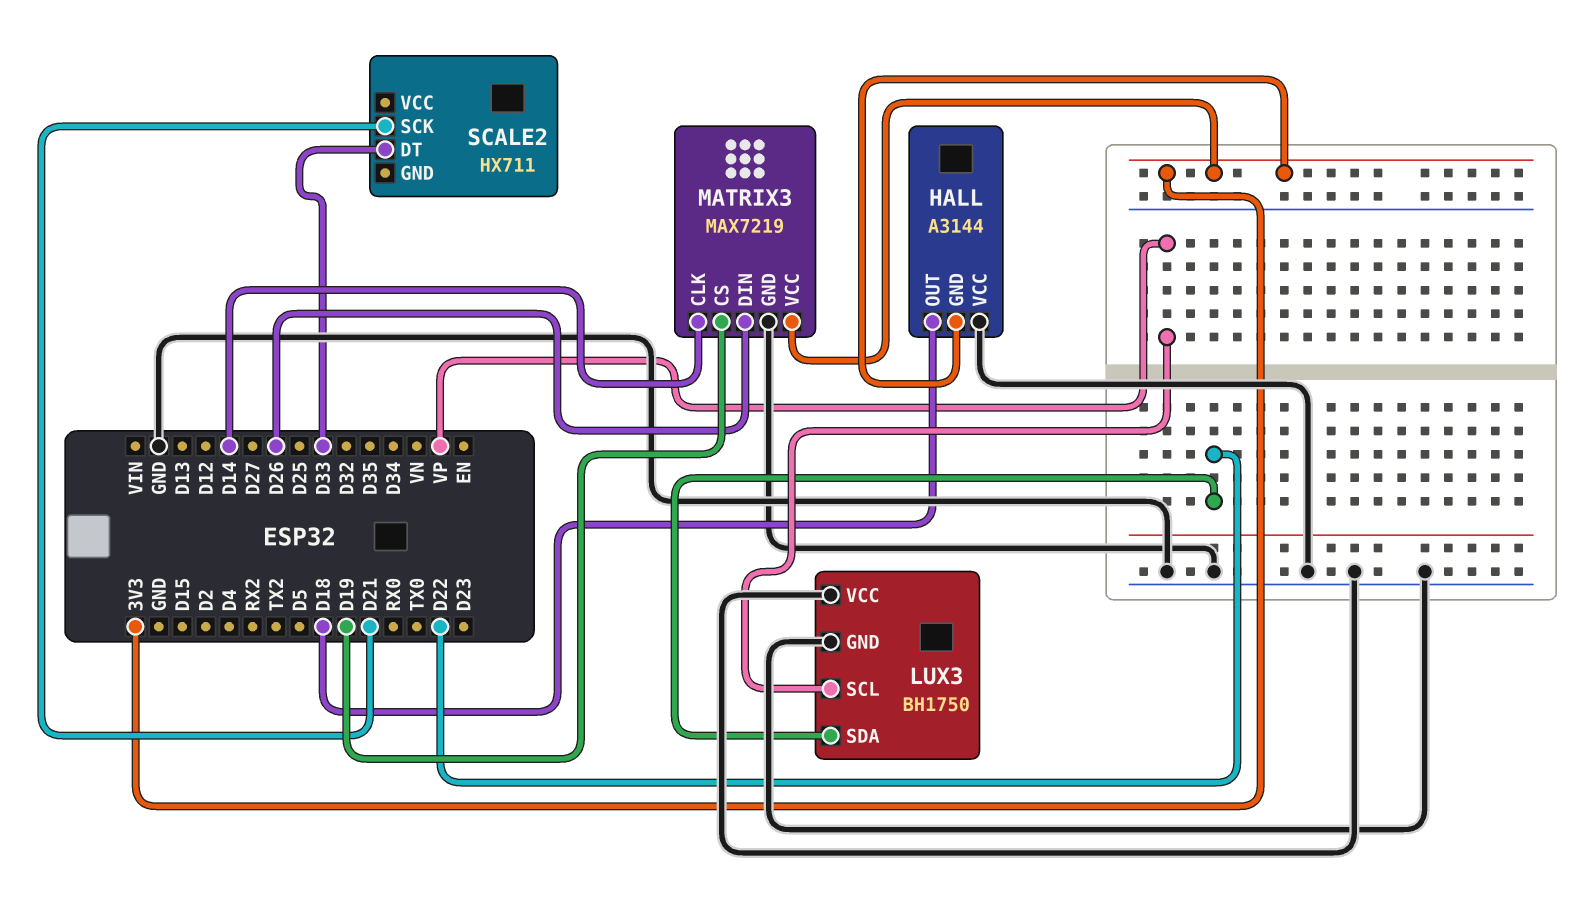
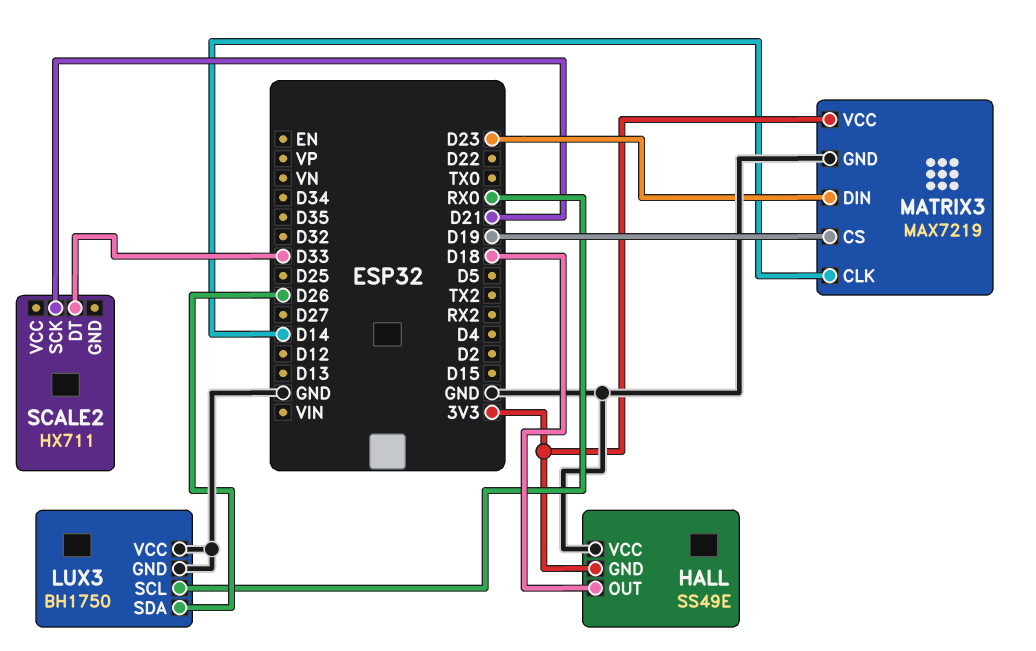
HALL: A3144 -> SS49E
LUX3 pin SCL: VP -> RX0
LUX3 pin SDA: D22 -> D26
MATRIX3 pin DIN: D26 -> D23

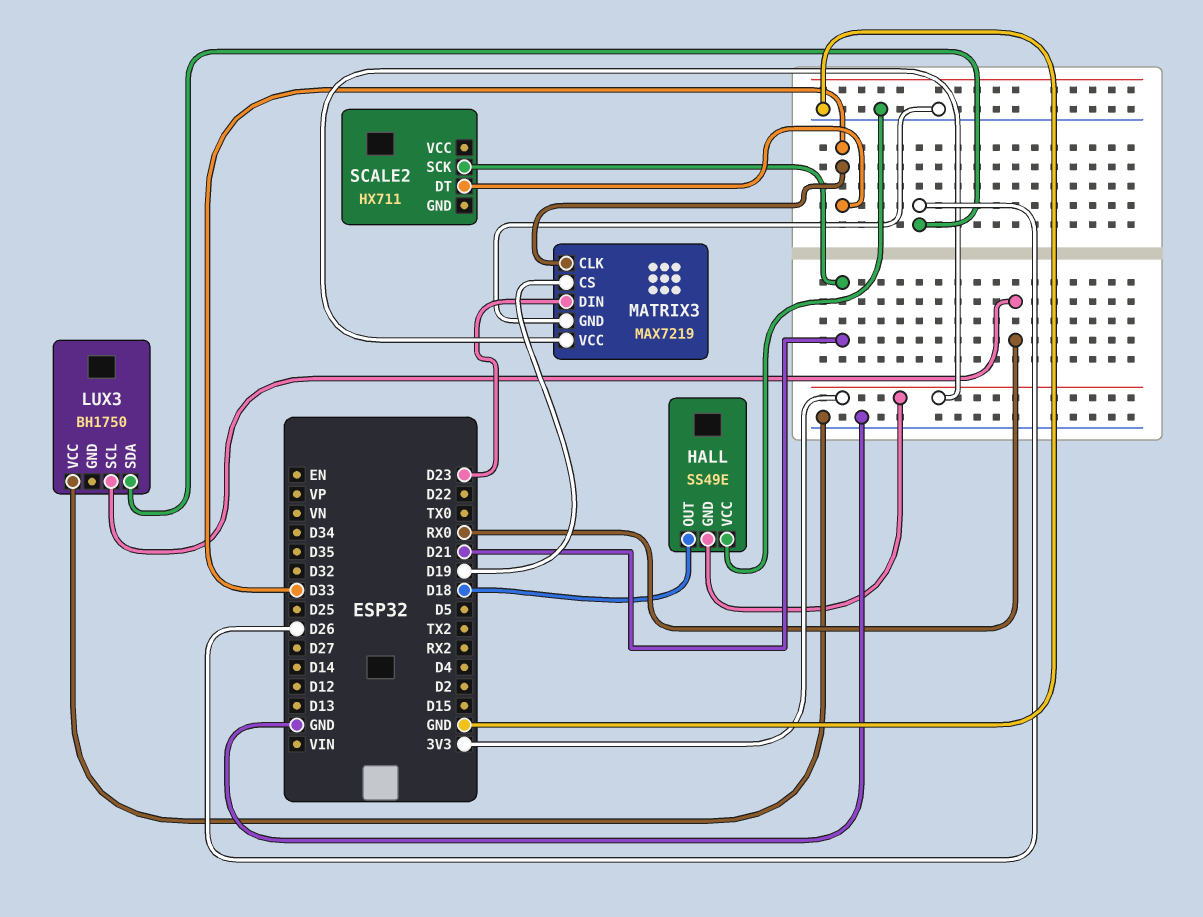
LUX3 pin GND: GND -> none
MATRIX3 pin CLK: D14 -> D33

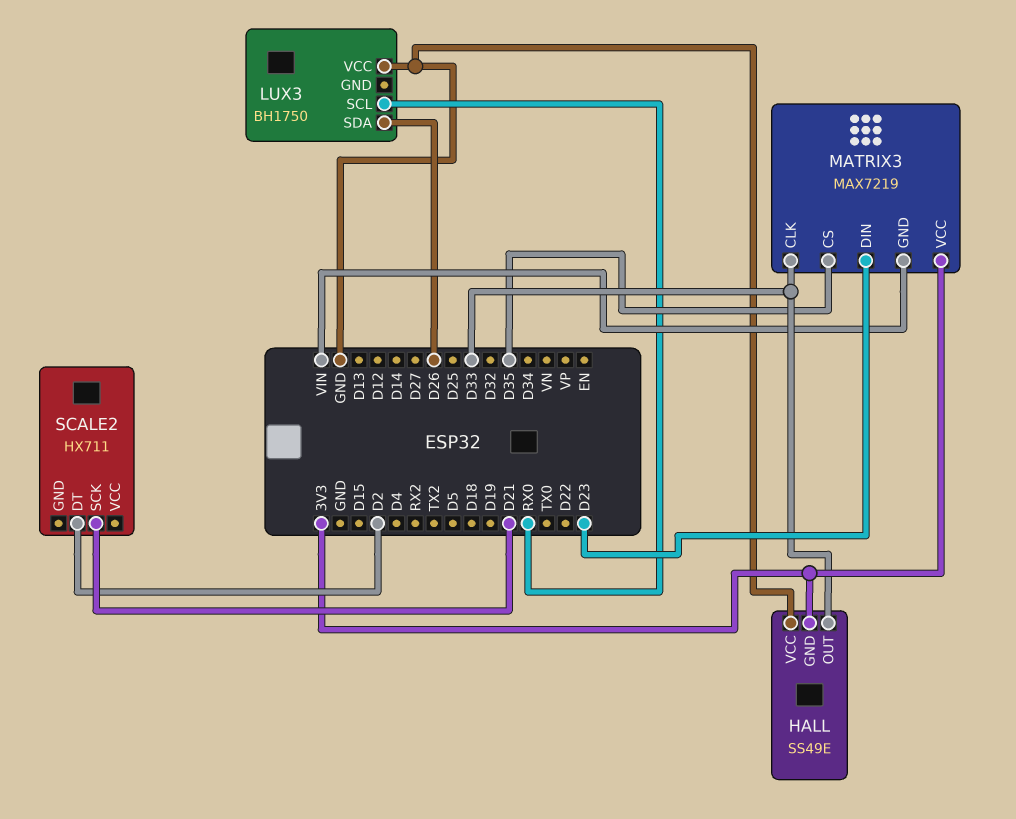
HALL pin OUT: D18 -> D33
MATRIX3 pin CS: D19 -> D35
MATRIX3 pin GND: GND -> VIN
SCALE2 pin DT: D33 -> D2

